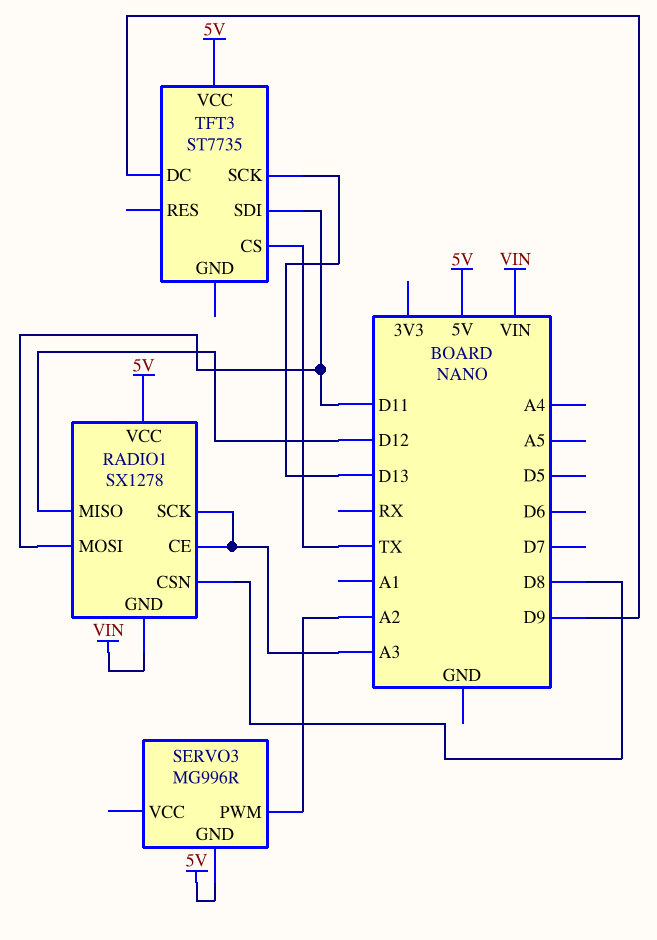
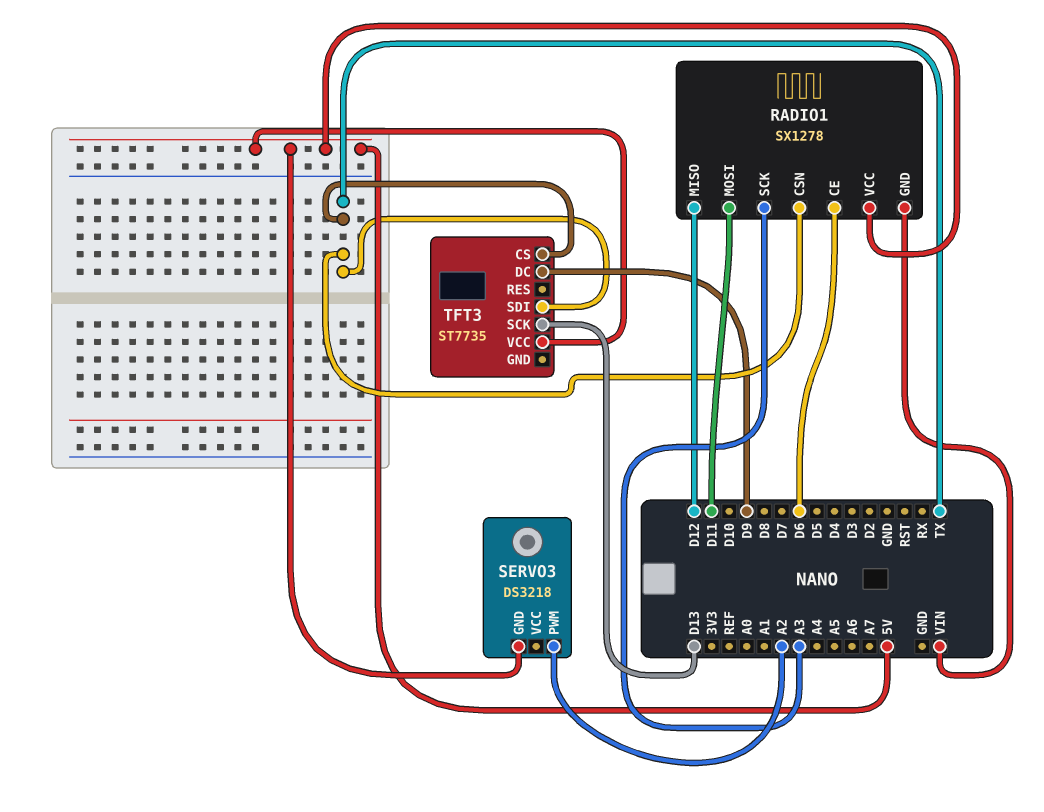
RADIO1 pin CE: A3 -> D6
RADIO1 pin CSN: D8 -> TX
SERVO3: MG996R -> DS3218
TFT3 pin SDI: D11 -> TX

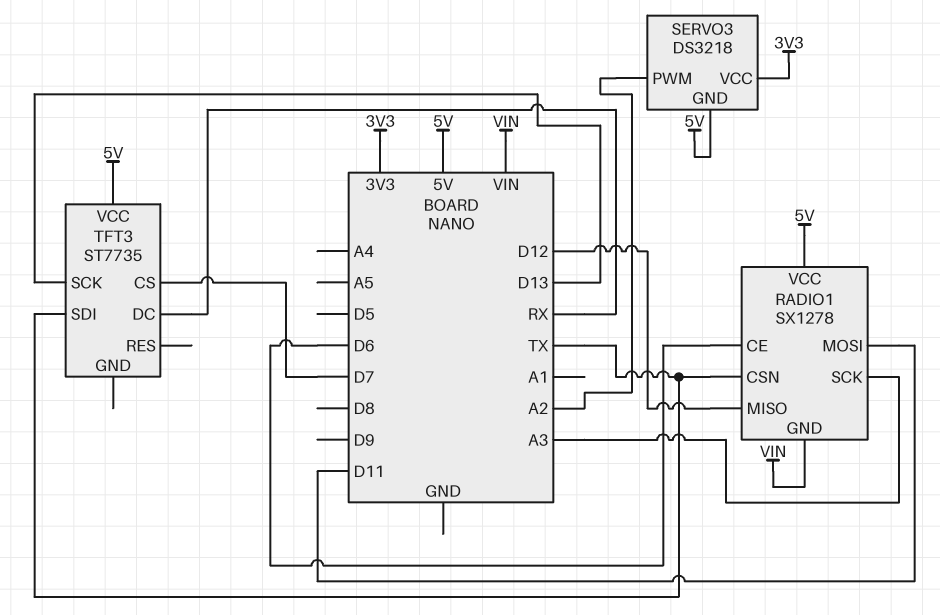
SERVO3 pin VCC: none -> 3V3
TFT3 pin CS: TX -> D7
TFT3 pin DC: D9 -> RX

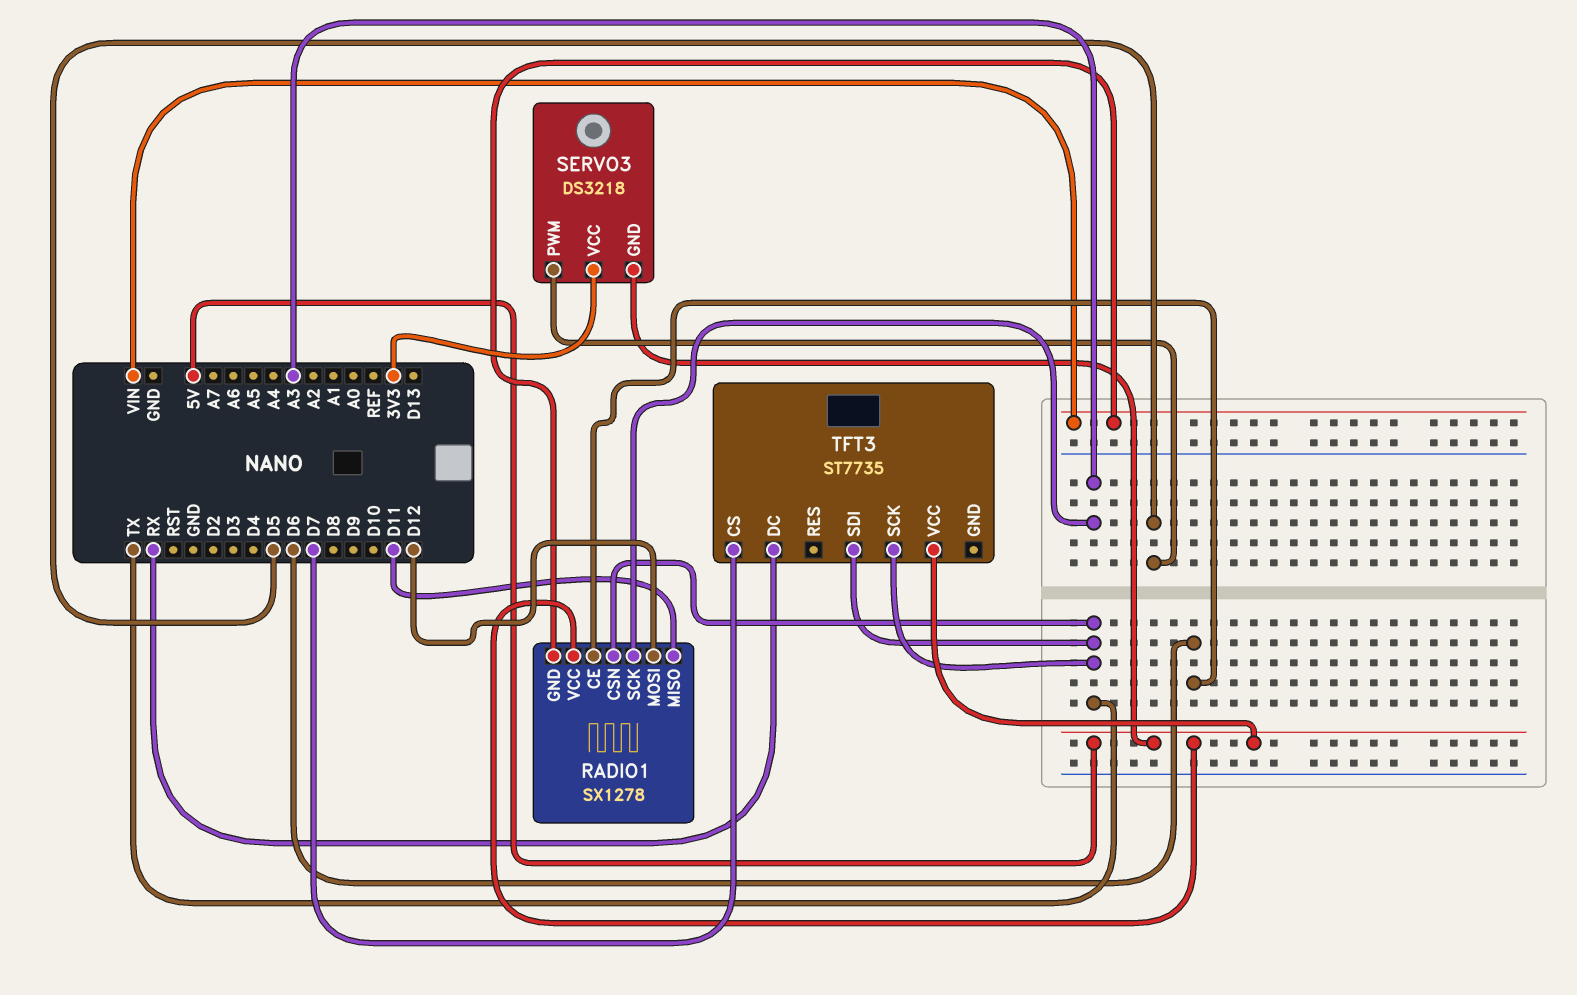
RADIO1 pin MISO: D12 -> D11
RADIO1 pin MOSI: D11 -> D12
SERVO3 pin PWM: A2 -> D5
TFT3 pin SCK: D13 -> TX

